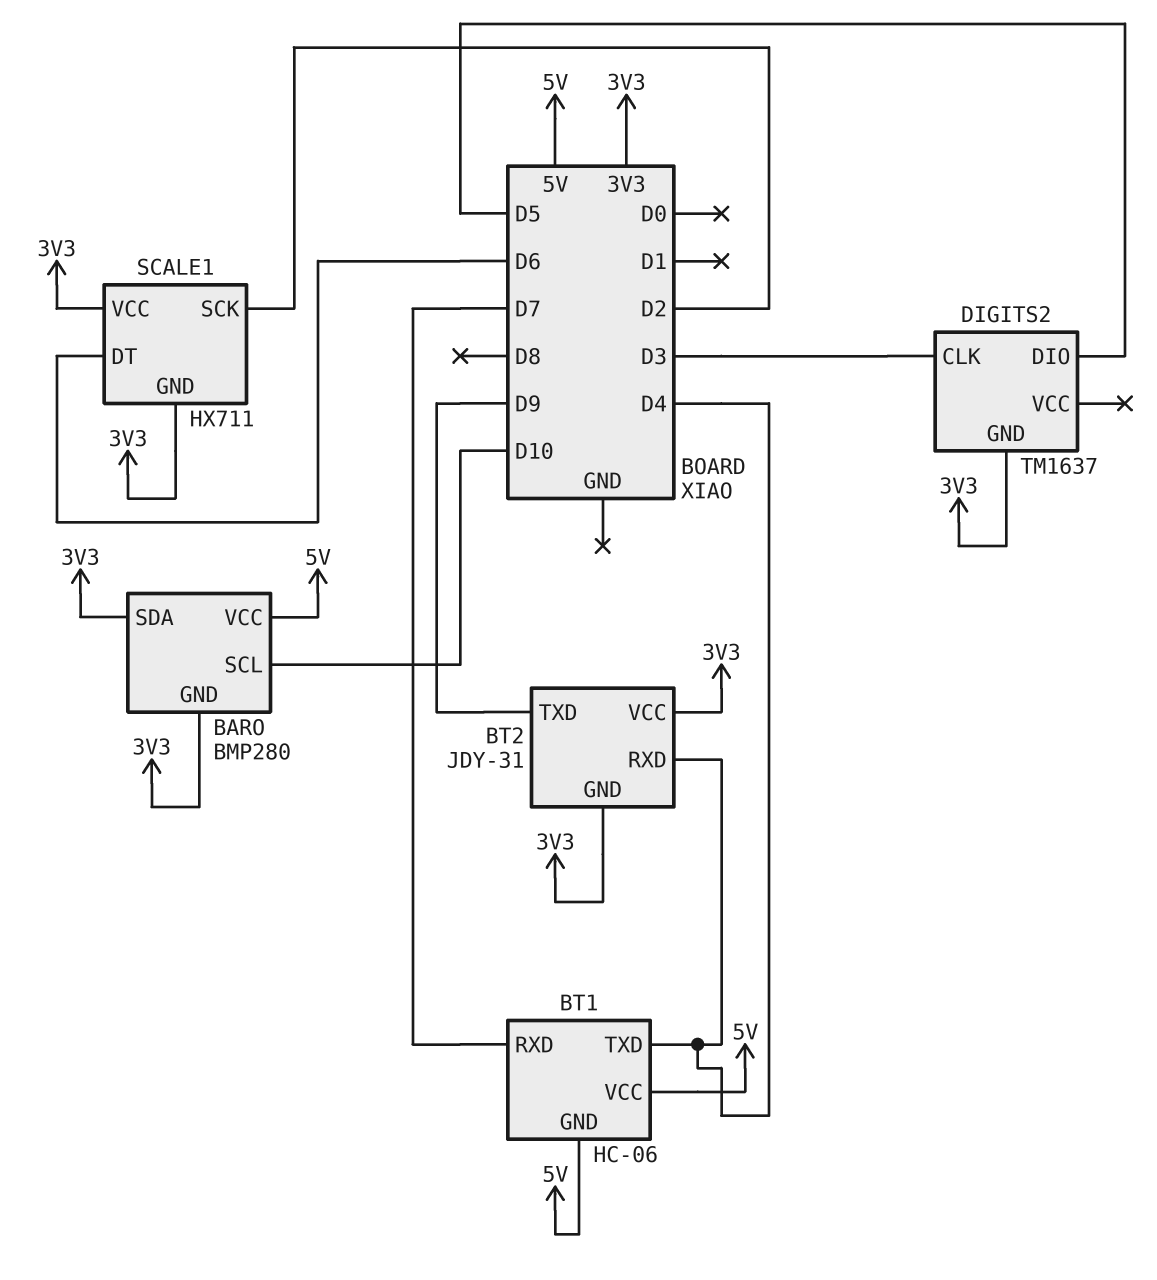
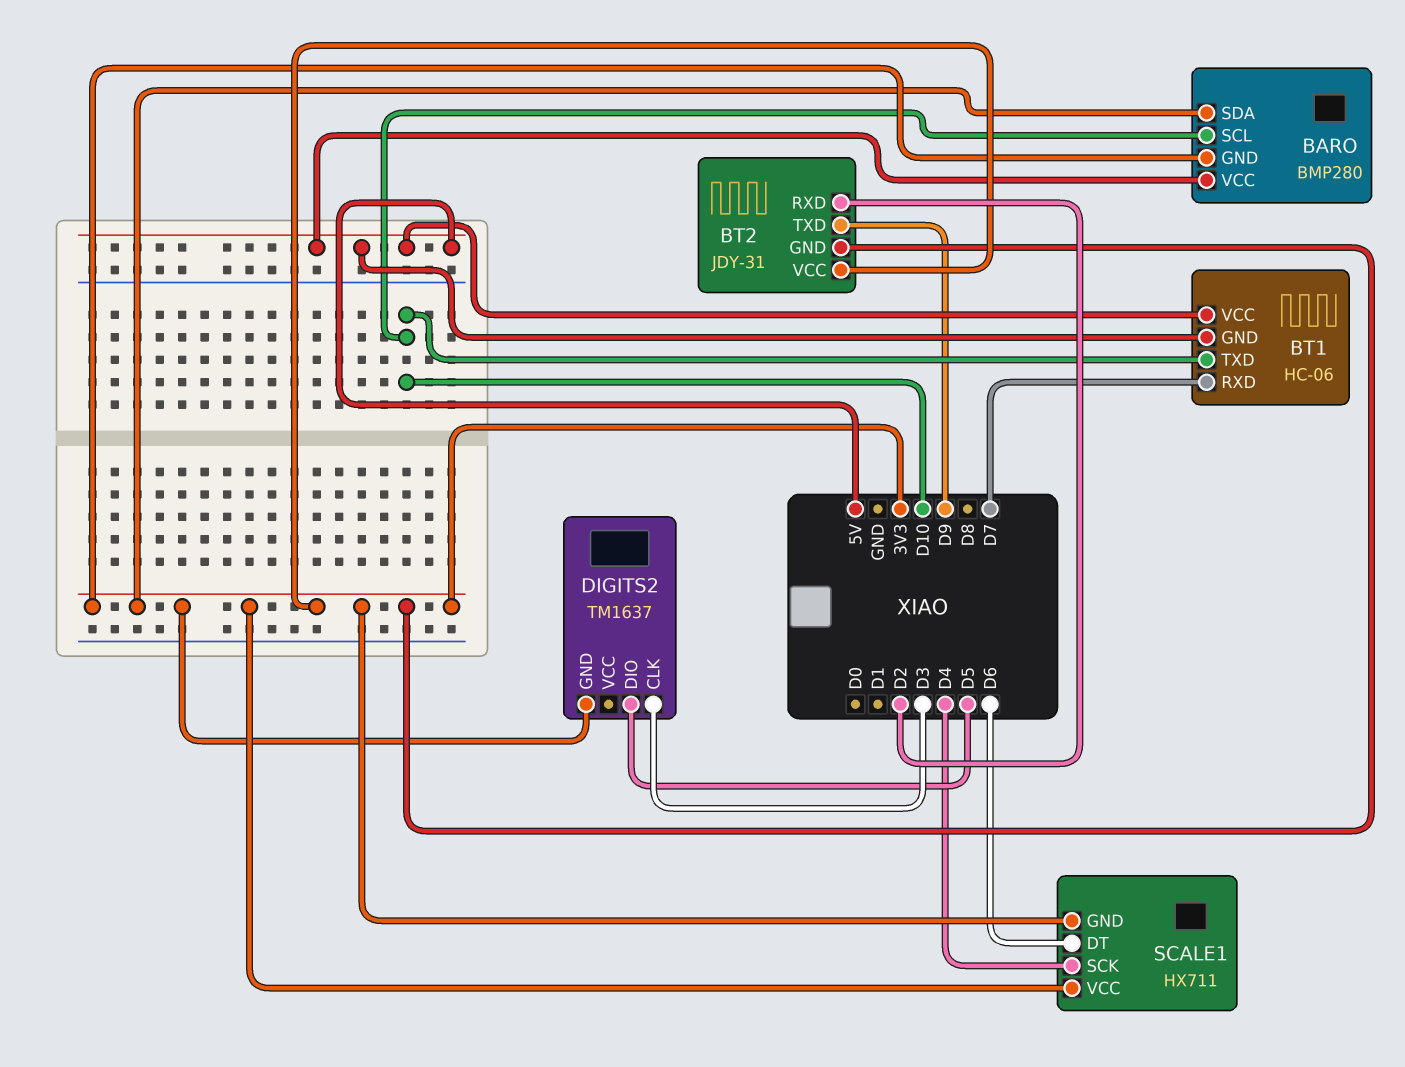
BT1 pin TXD: D4 -> D10
BT2 pin RXD: D4 -> D2
SCALE1 pin SCK: D2 -> D4

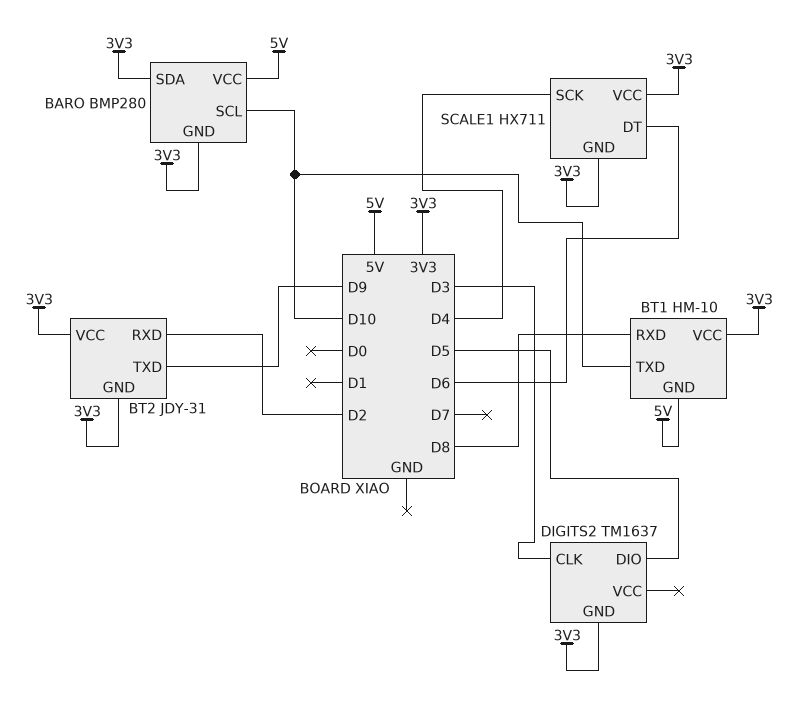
BT1: HC-06 -> HM-10
BT1 pin RXD: D7 -> D8
BT1 pin VCC: 5V -> 3V3

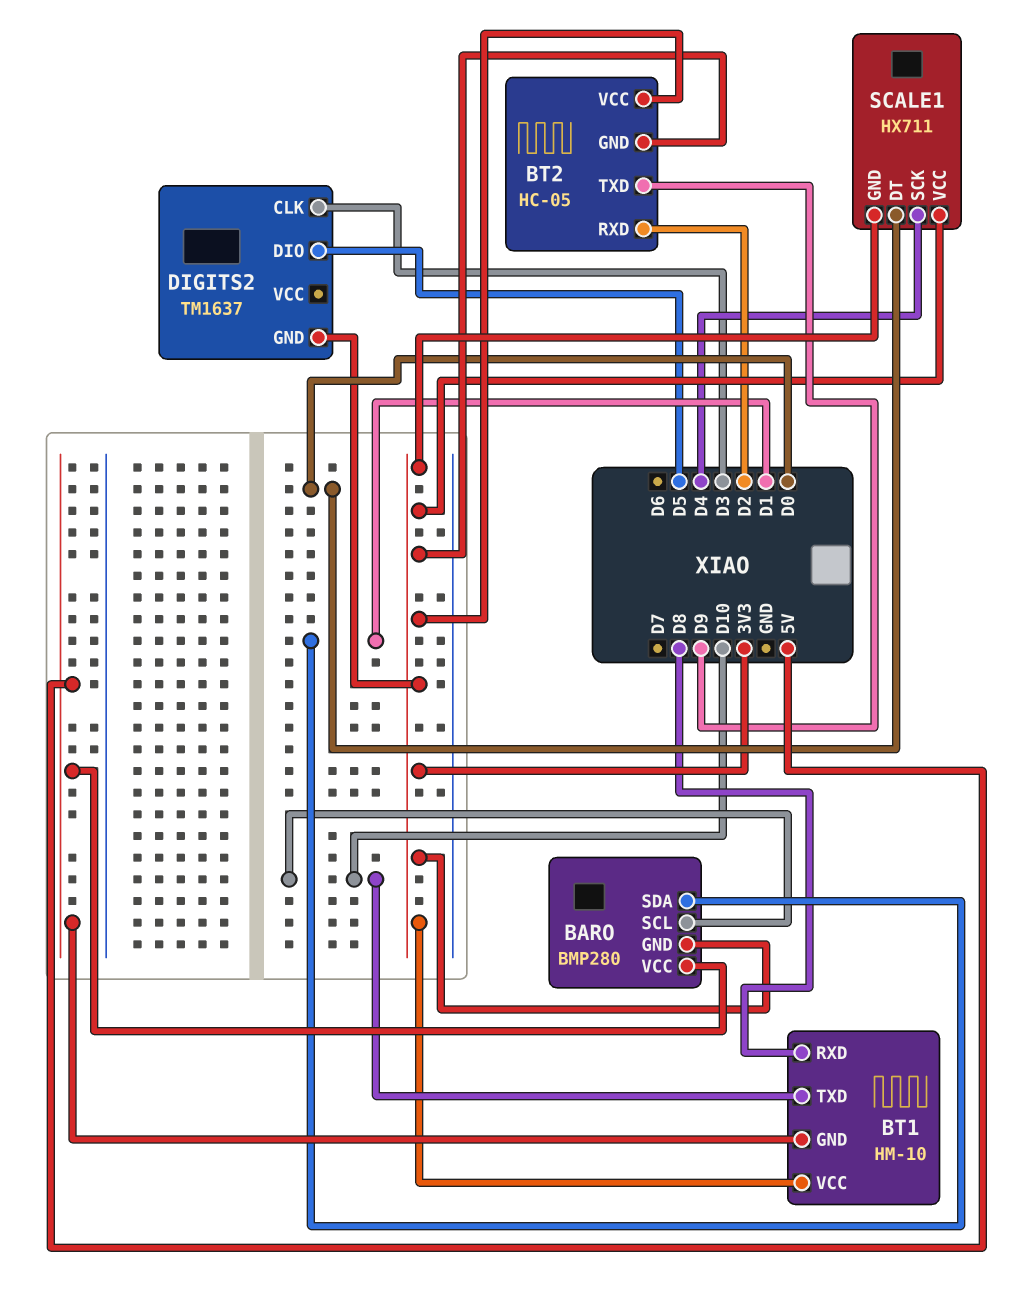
BARO pin SDA: 3V3 -> D1
BT2: JDY-31 -> HC-05
SCALE1 pin DT: D6 -> D0

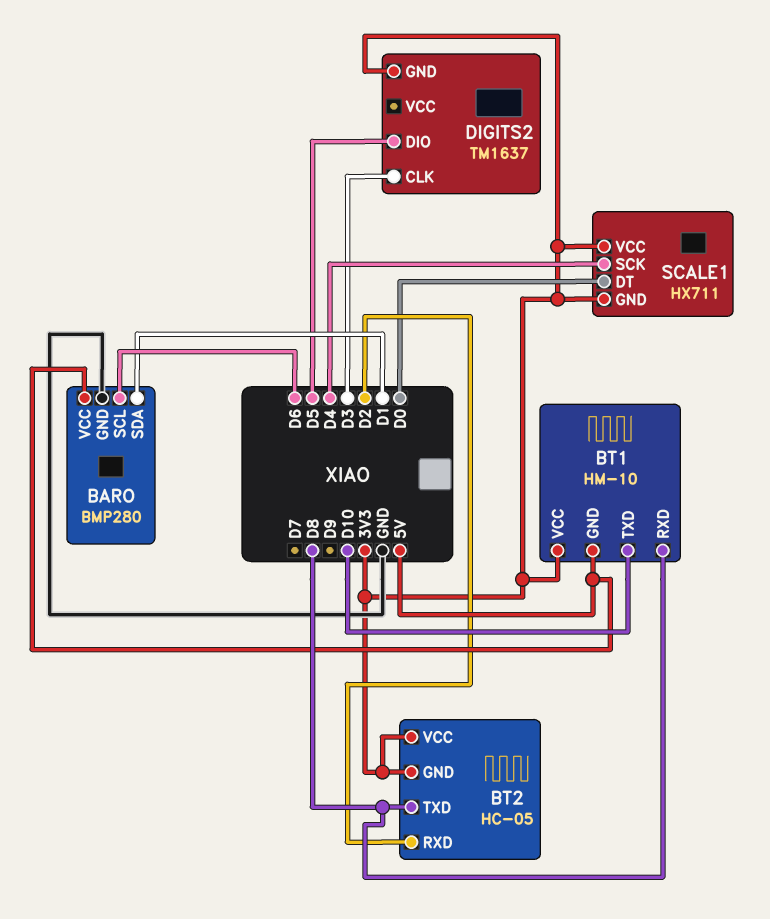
BARO pin GND: 3V3 -> GND
BARO pin SCL: D10 -> D6
BT2 pin TXD: D9 -> D8

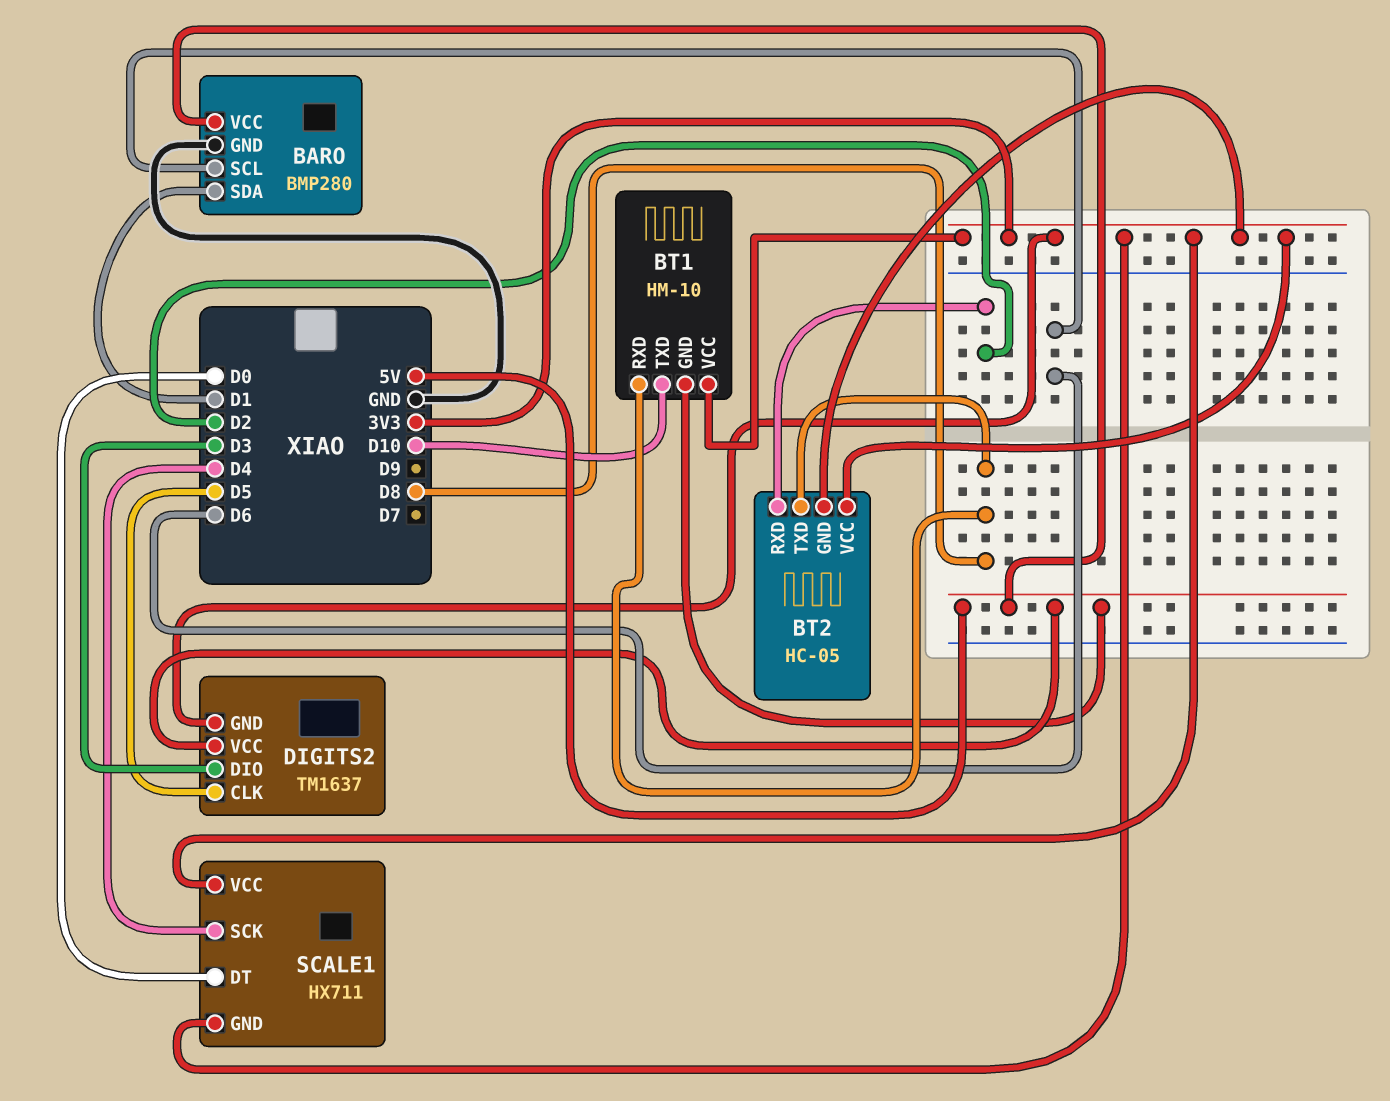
DIGITS2 pin CLK: D3 -> D5
DIGITS2 pin DIO: D5 -> D3
DIGITS2 pin VCC: none -> 5V

